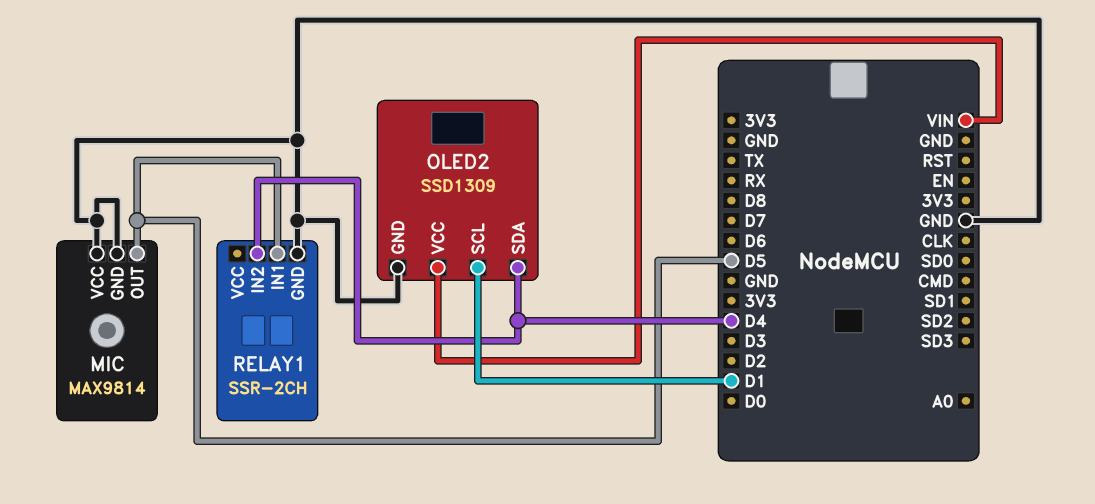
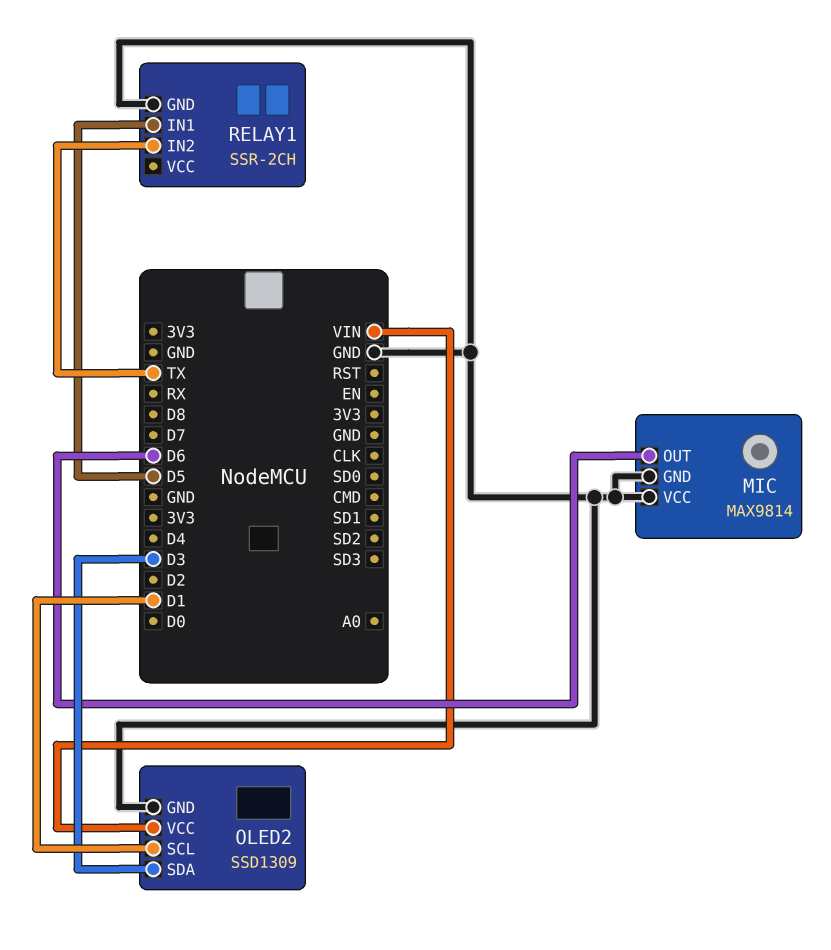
MIC pin OUT: D5 -> D6
OLED2 pin SDA: D4 -> D3
RELAY1 pin IN2: D4 -> TX

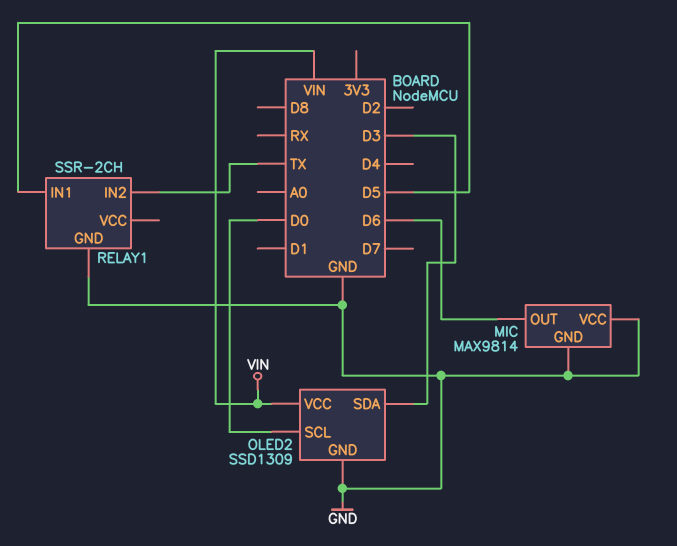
OLED2 pin SCL: D1 -> D0

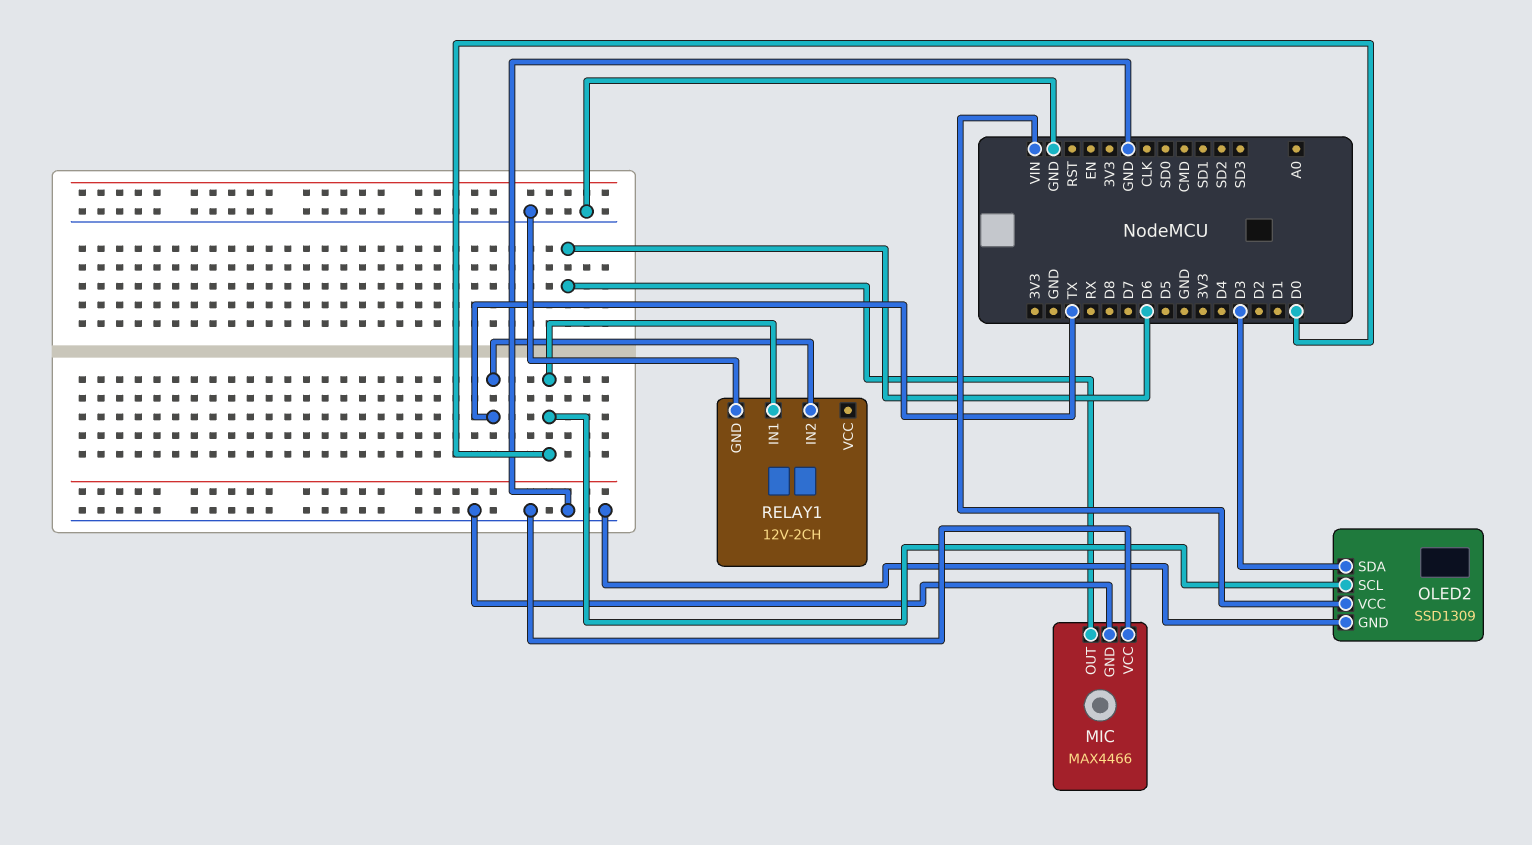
MIC: MAX9814 -> MAX4466
RELAY1: SSR-2CH -> 12V-2CH
RELAY1 pin IN1: D5 -> D0

